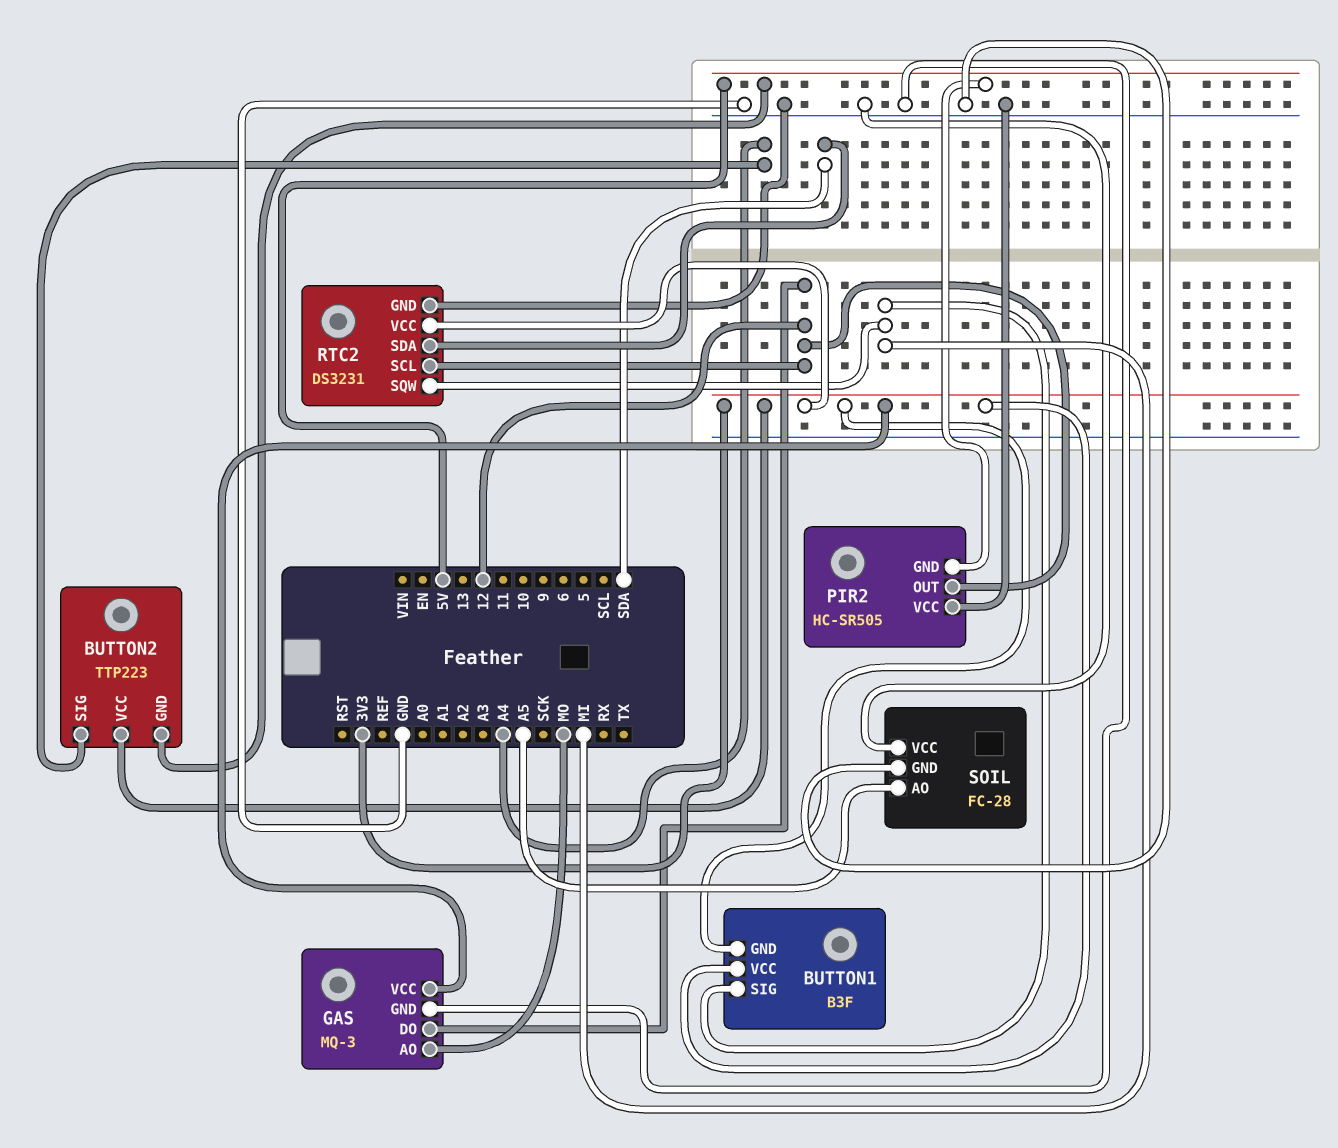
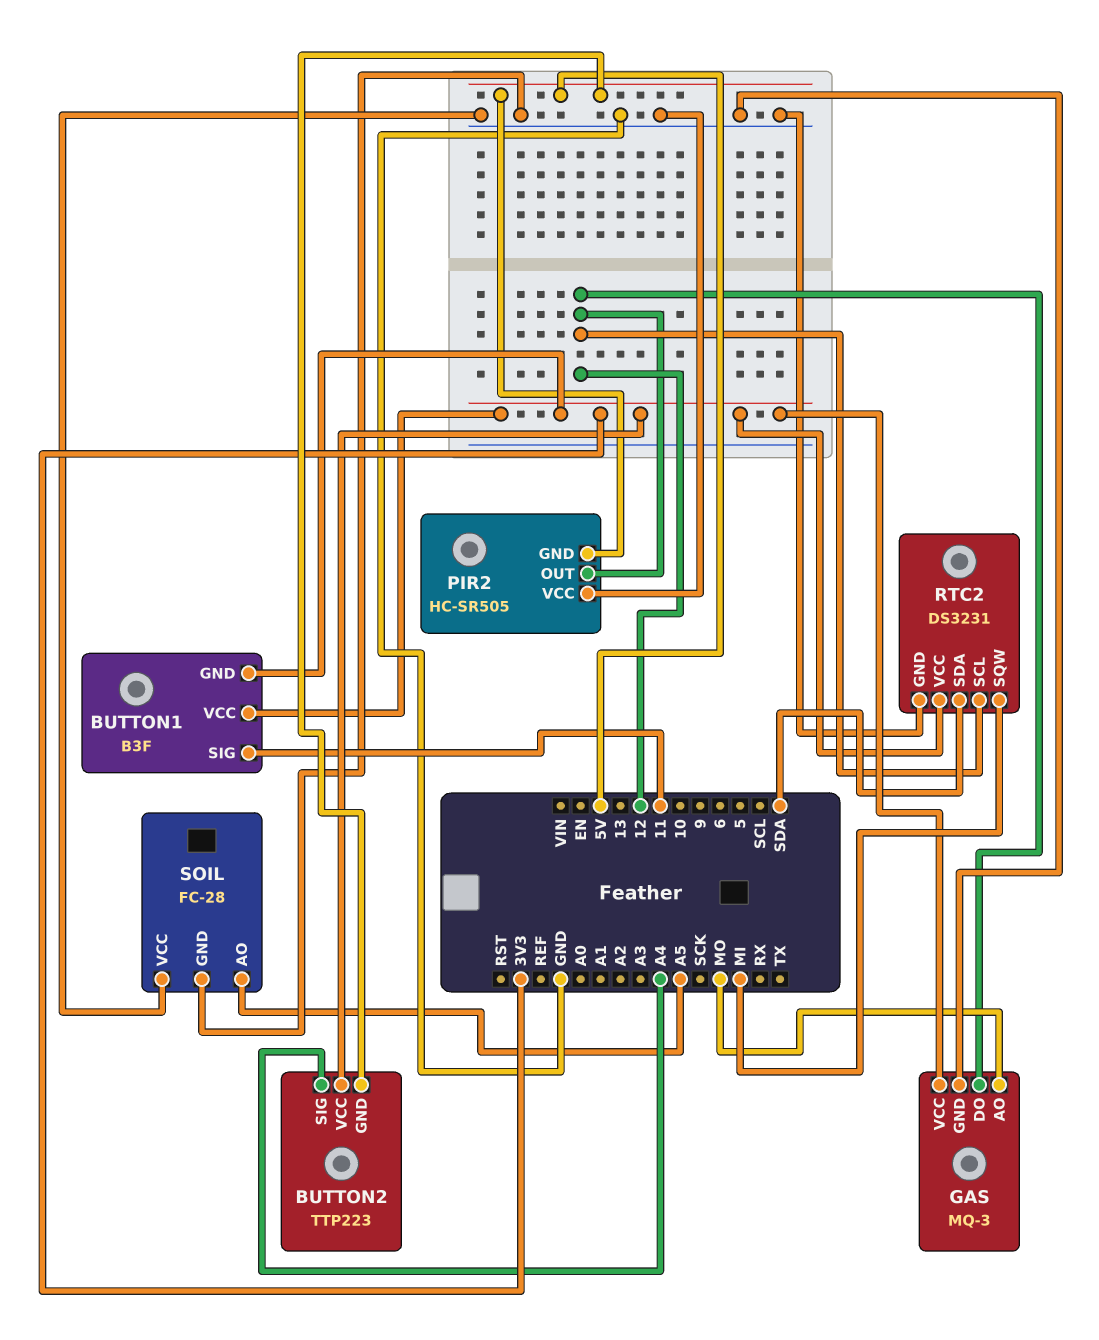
BUTTON1 pin SIG: MI -> 11

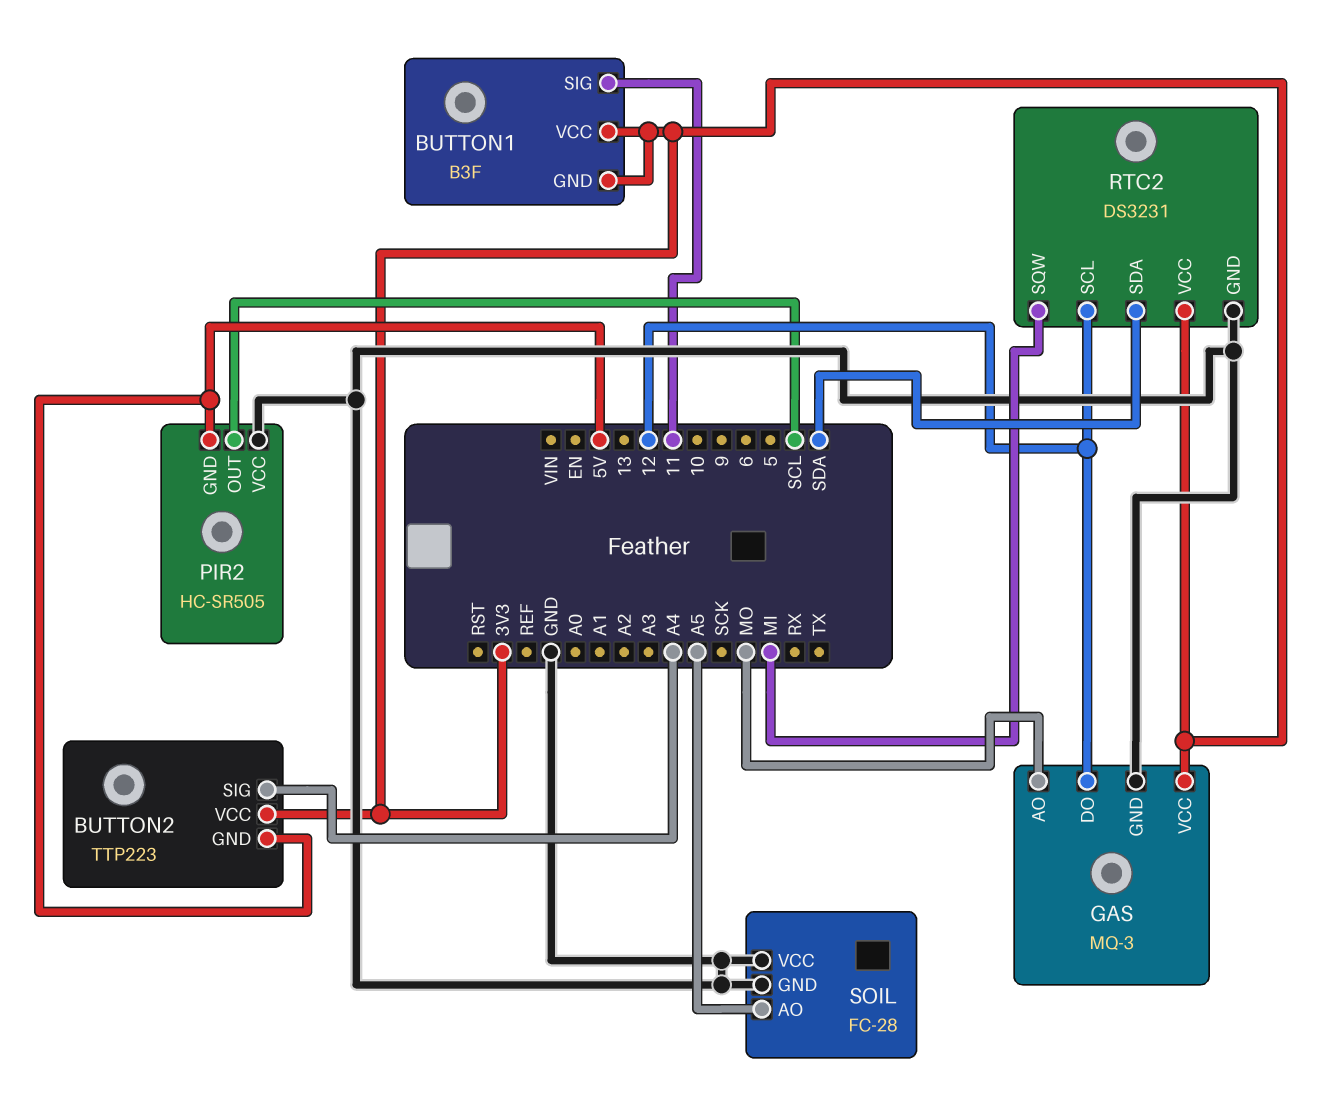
PIR2 pin OUT: 12 -> SCL

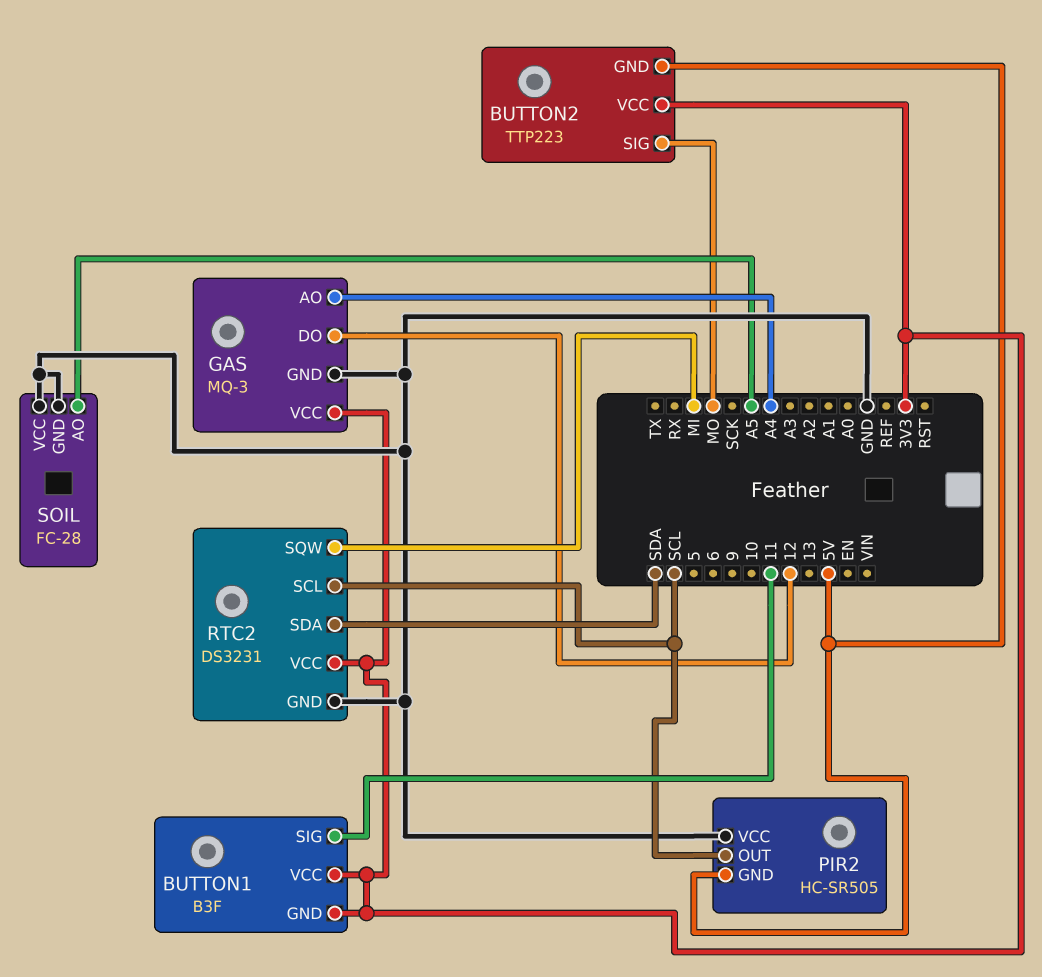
BUTTON2 pin SIG: A4 -> MO
GAS pin AO: MO -> A4
RTC2 pin SCL: 12 -> SCL

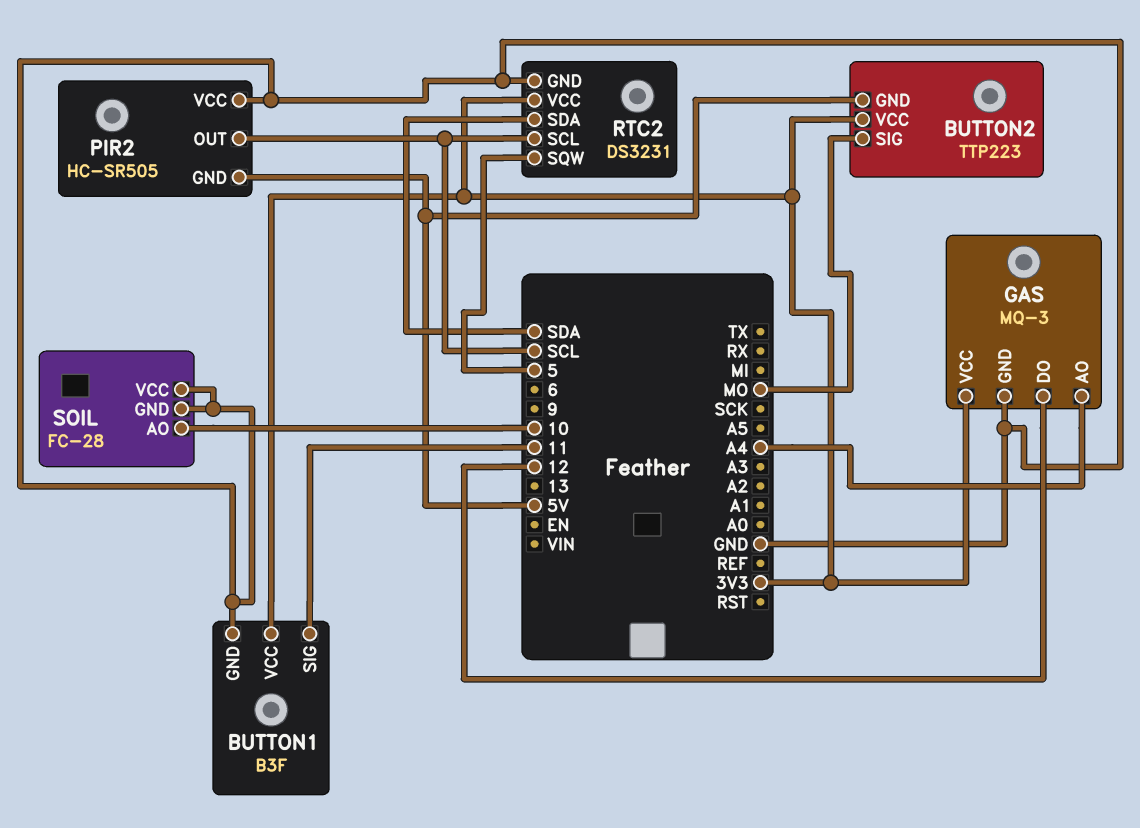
BUTTON1 pin GND: 3V3 -> GND
RTC2 pin SQW: MI -> 5
SOIL pin AO: A5 -> 10

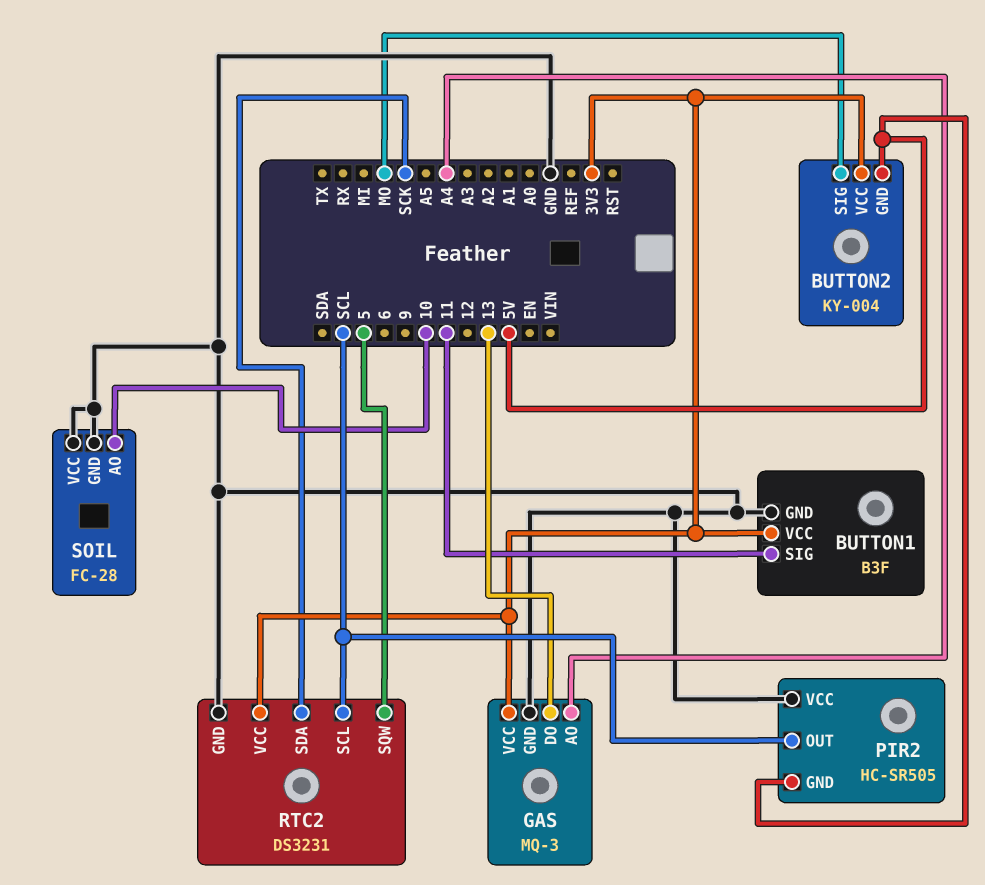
BUTTON2: TTP223 -> KY-004
GAS pin DO: 12 -> 13
RTC2 pin SDA: SDA -> SCK

